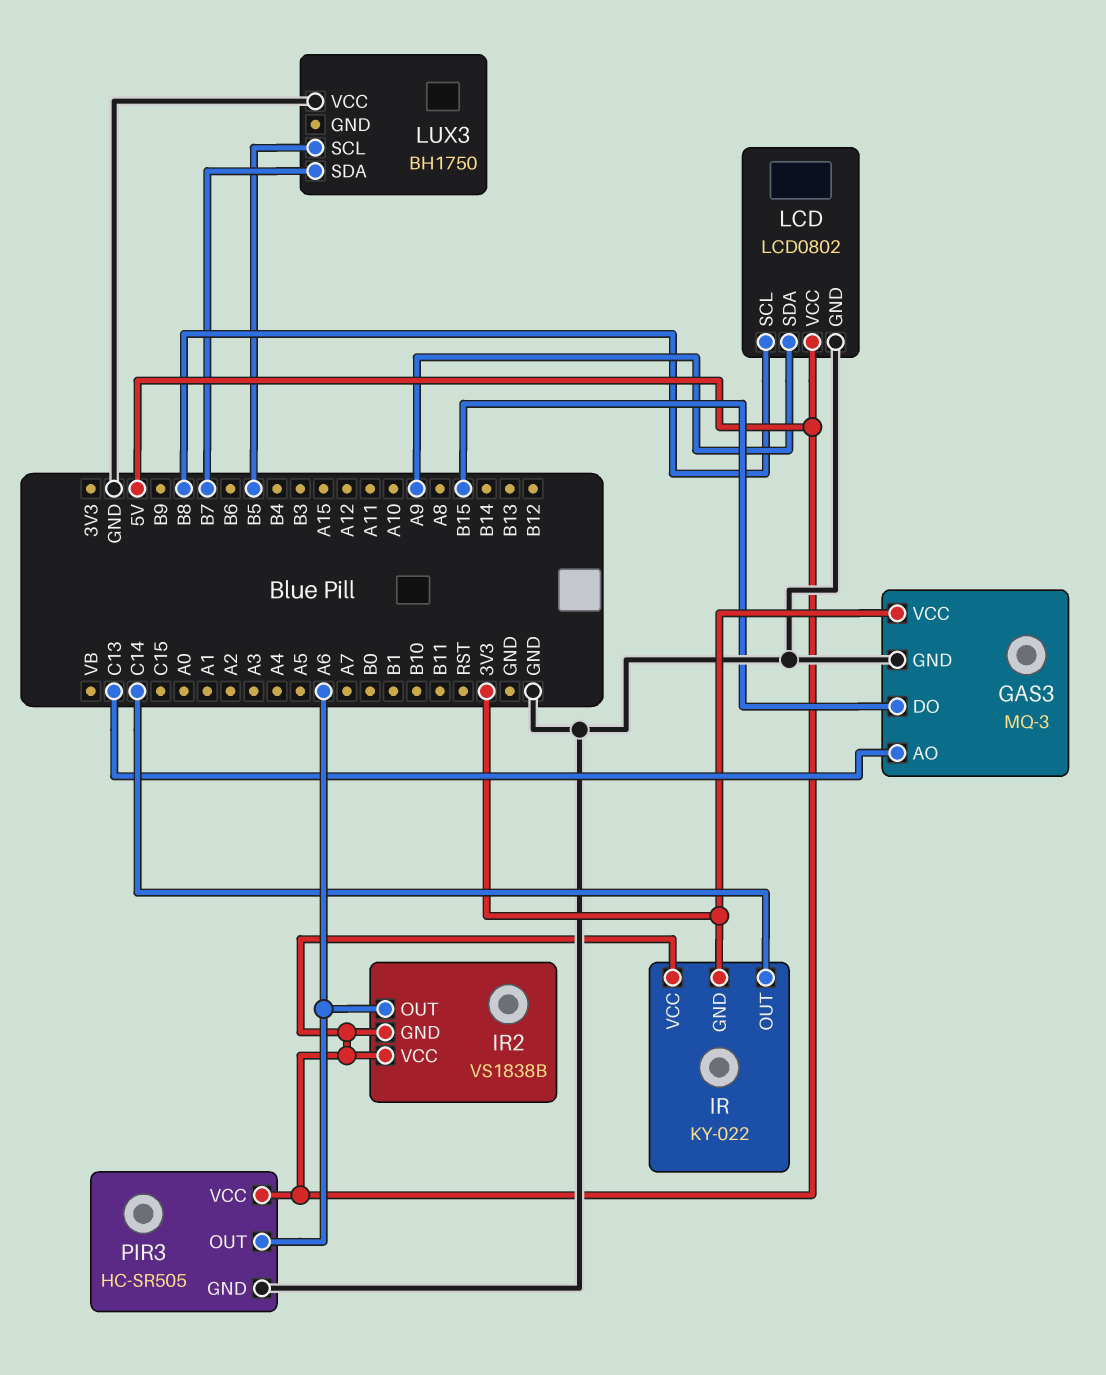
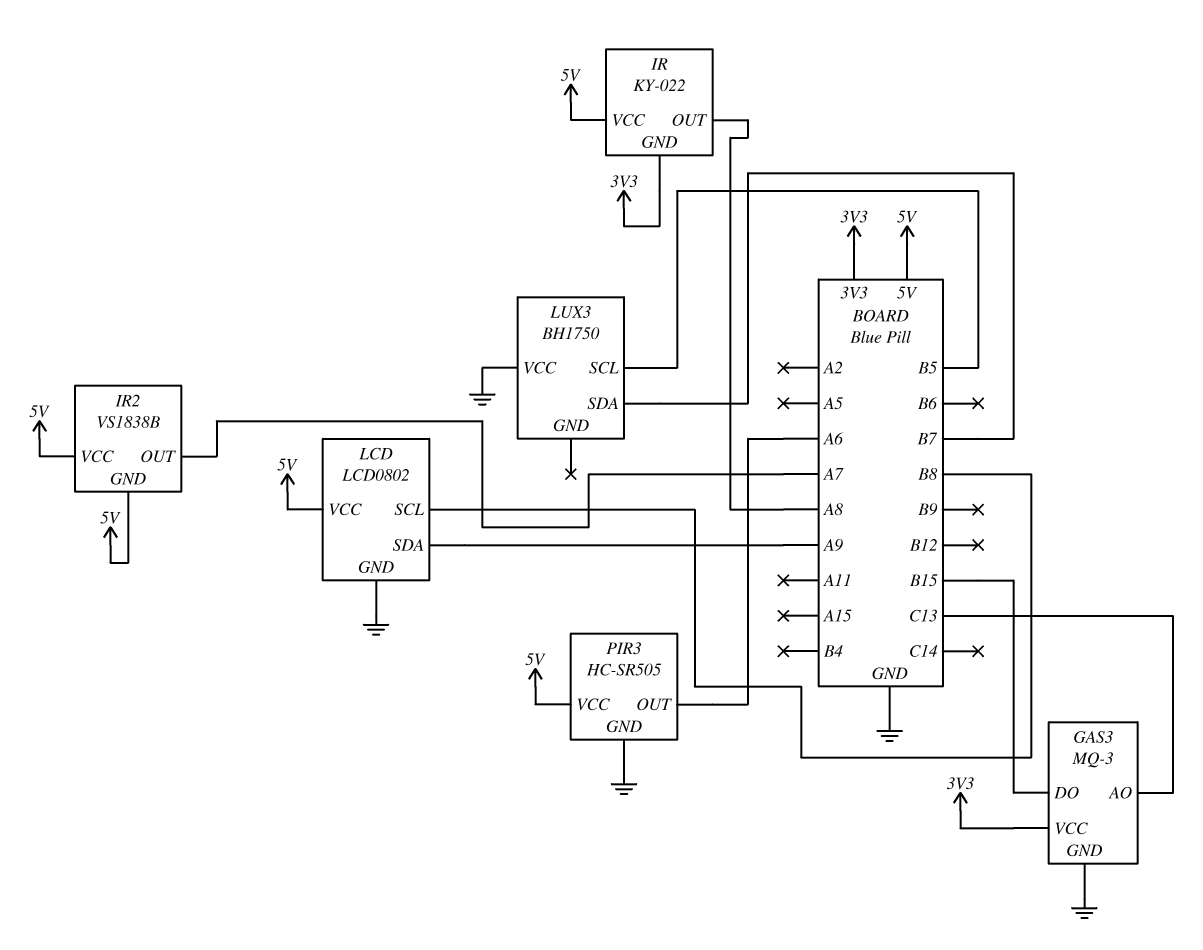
IR pin OUT: C14 -> A8
IR2 pin OUT: A6 -> A7

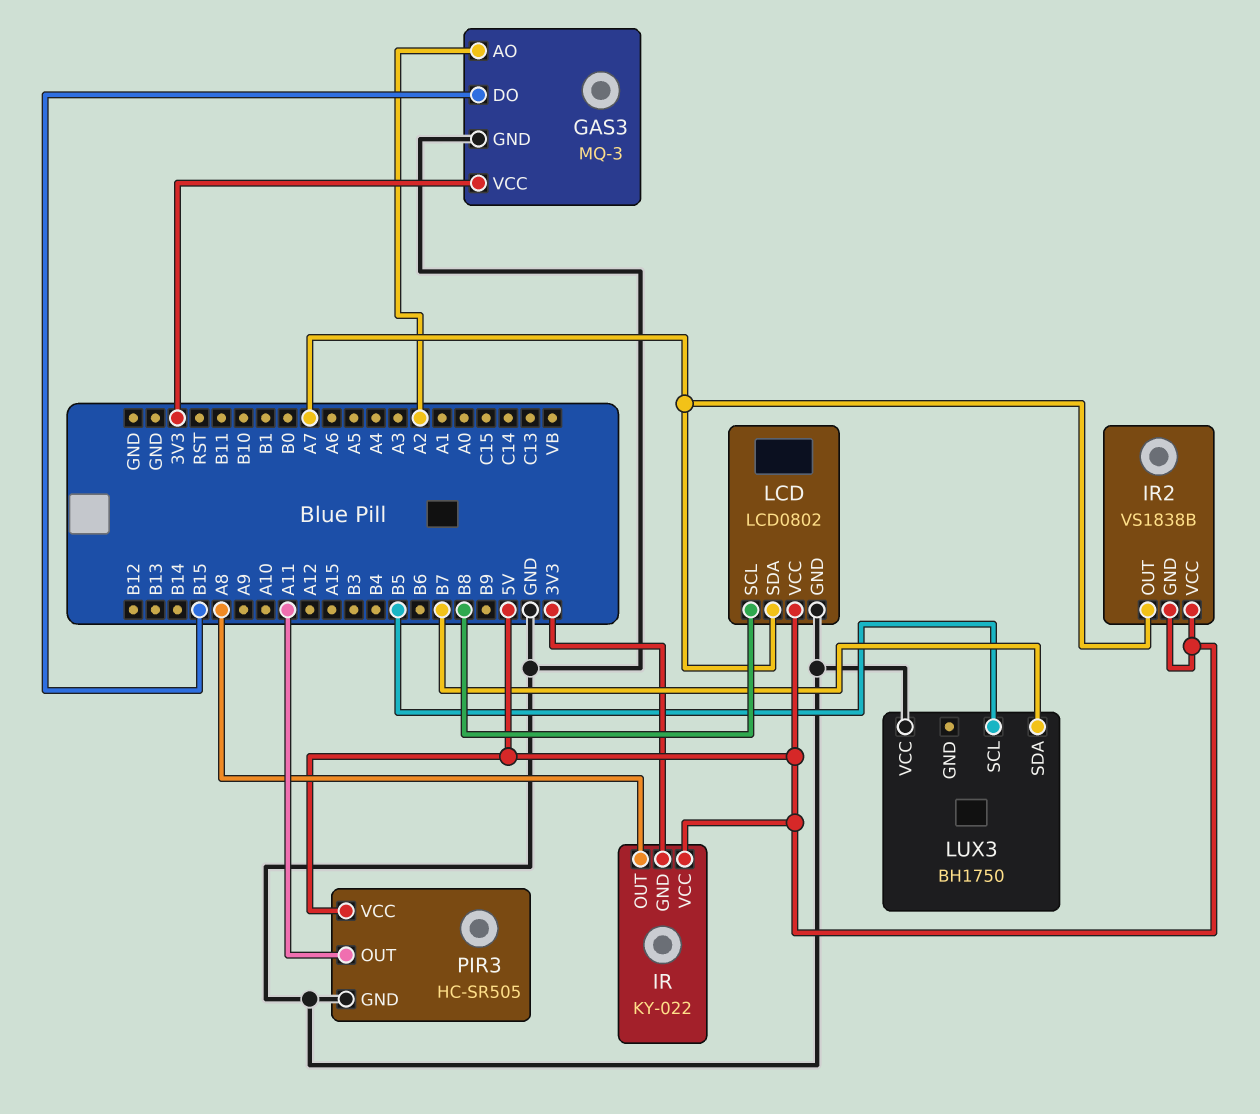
GAS3 pin AO: C13 -> A2
LCD pin SDA: A9 -> A7
PIR3 pin OUT: A6 -> A11

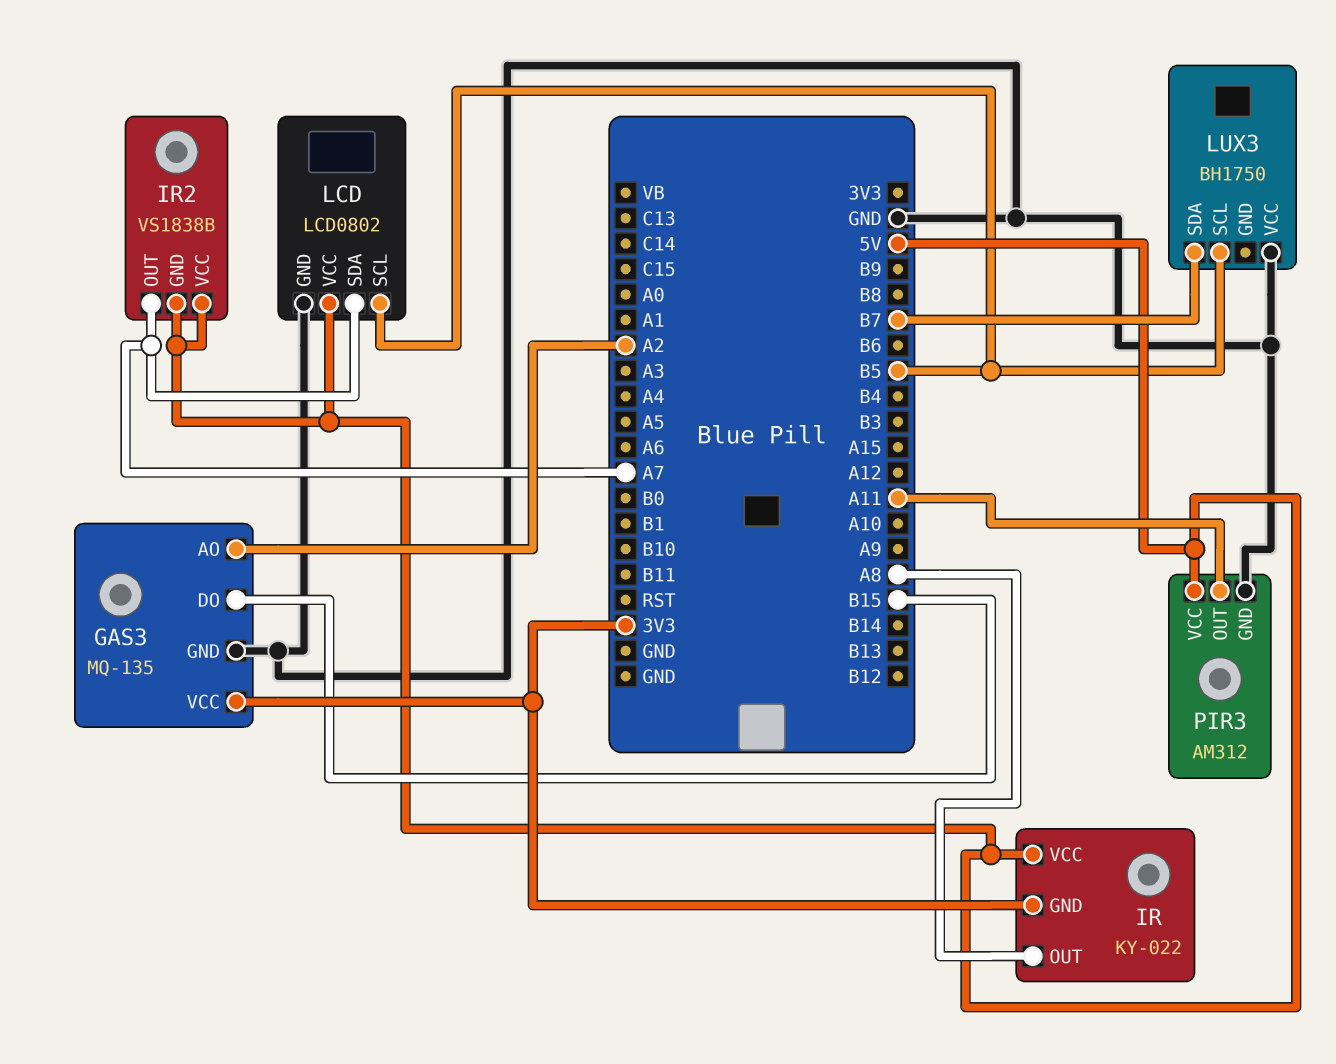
GAS3: MQ-3 -> MQ-135
LCD pin SCL: B8 -> B5
PIR3: HC-SR505 -> AM312

